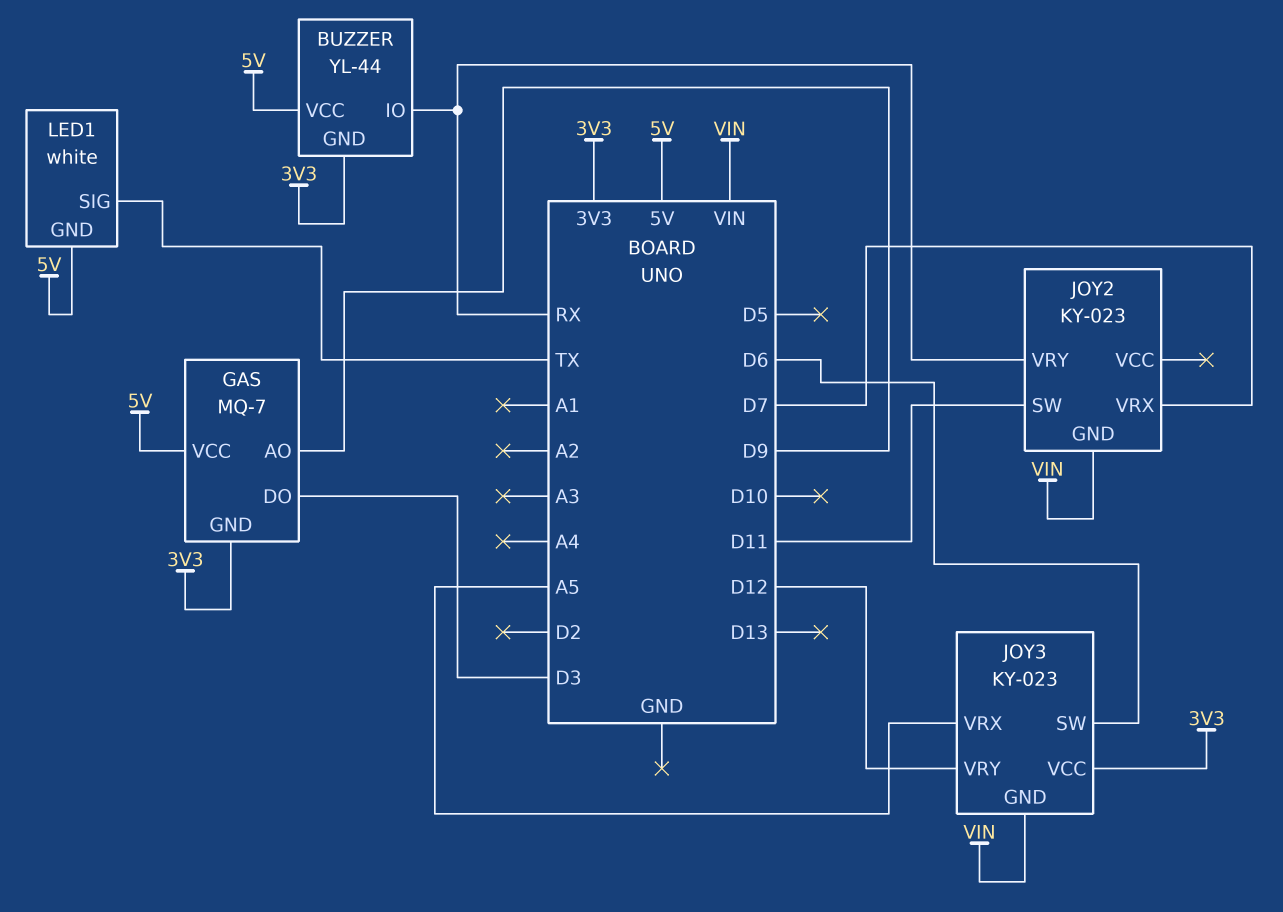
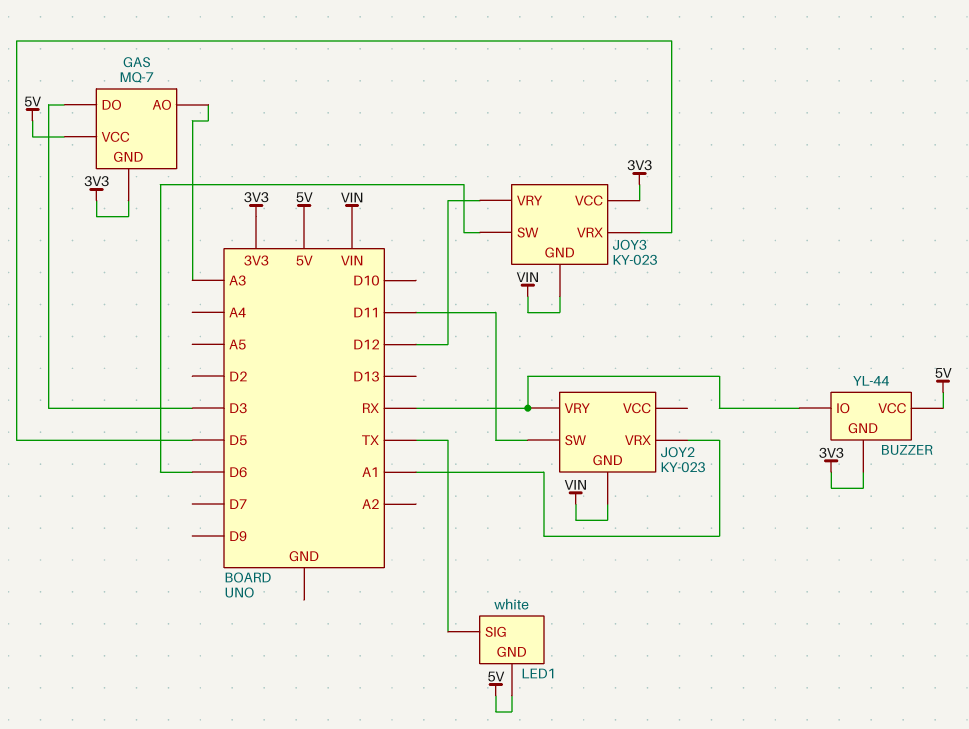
GAS pin AO: D9 -> A3
JOY2 pin VRX: D7 -> A1
JOY3 pin VRX: A5 -> D5

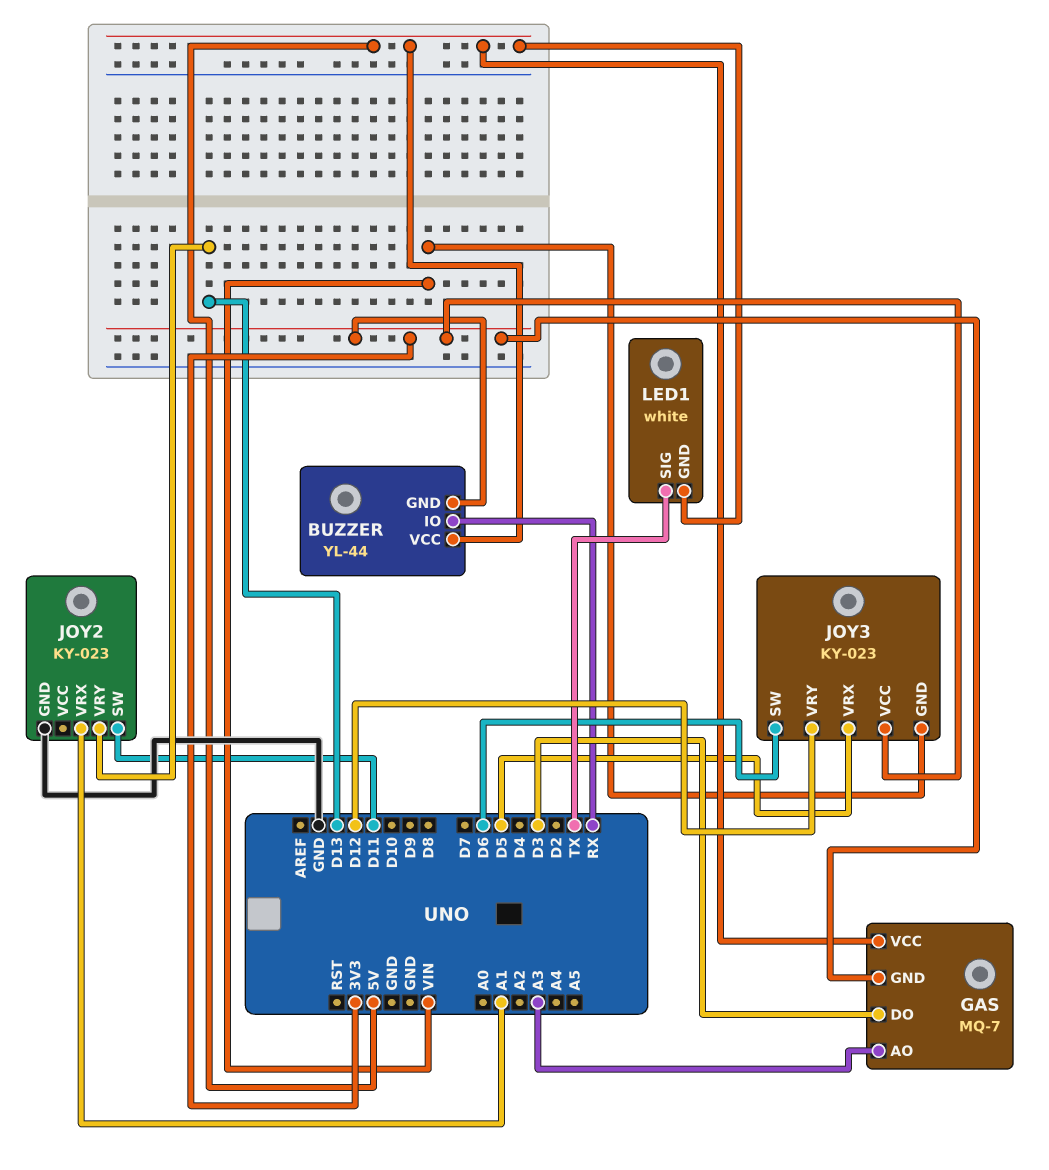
JOY2 pin GND: VIN -> GND
JOY2 pin VRY: RX -> D13

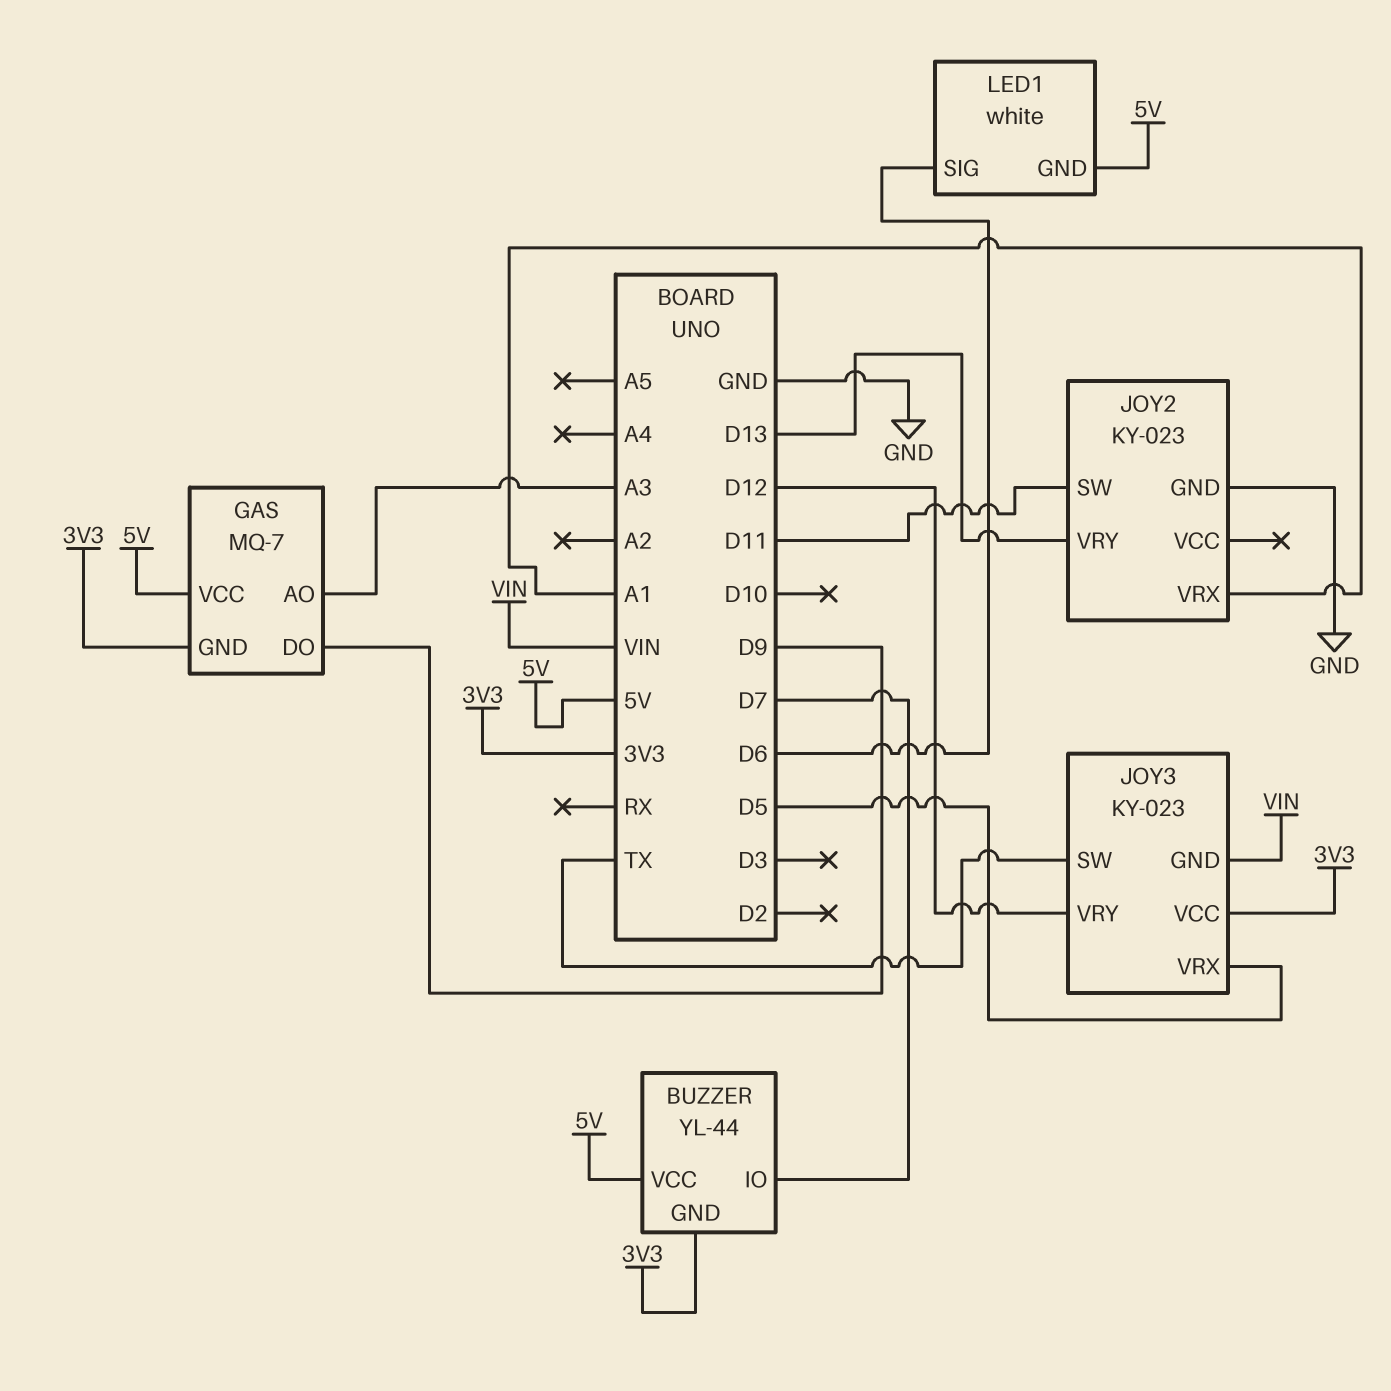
BUZZER pin IO: RX -> D7
GAS pin DO: D3 -> D9
JOY3 pin SW: D6 -> TX
LED1 pin SIG: TX -> D6

